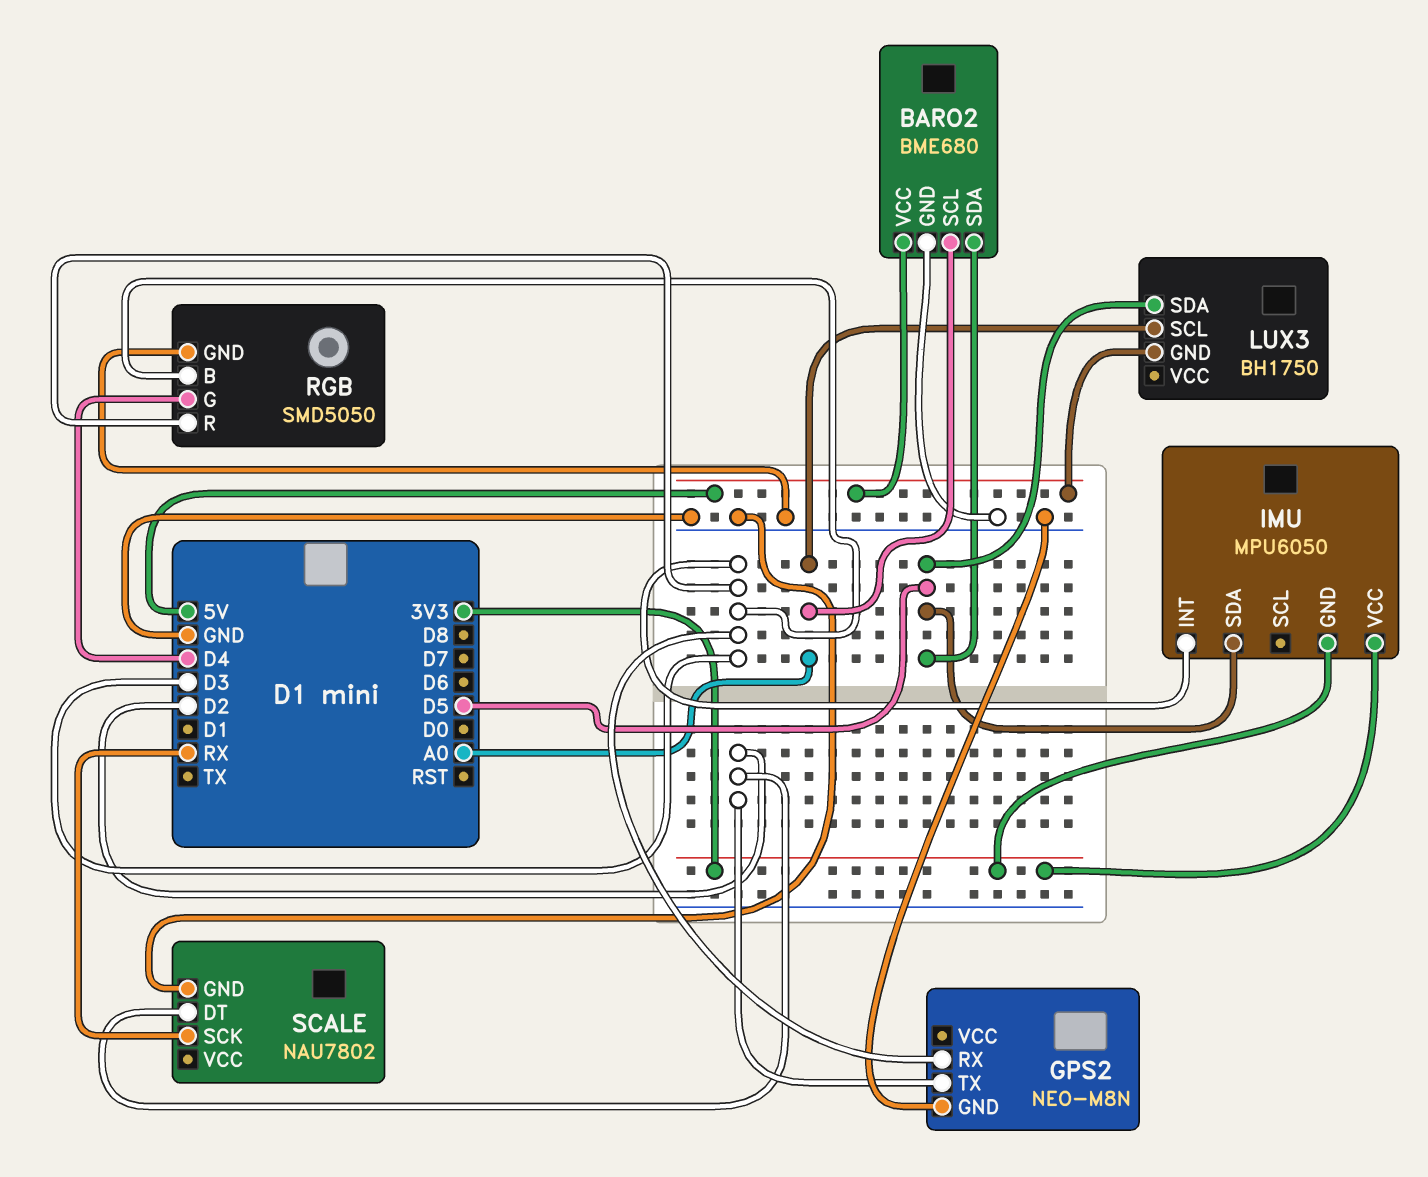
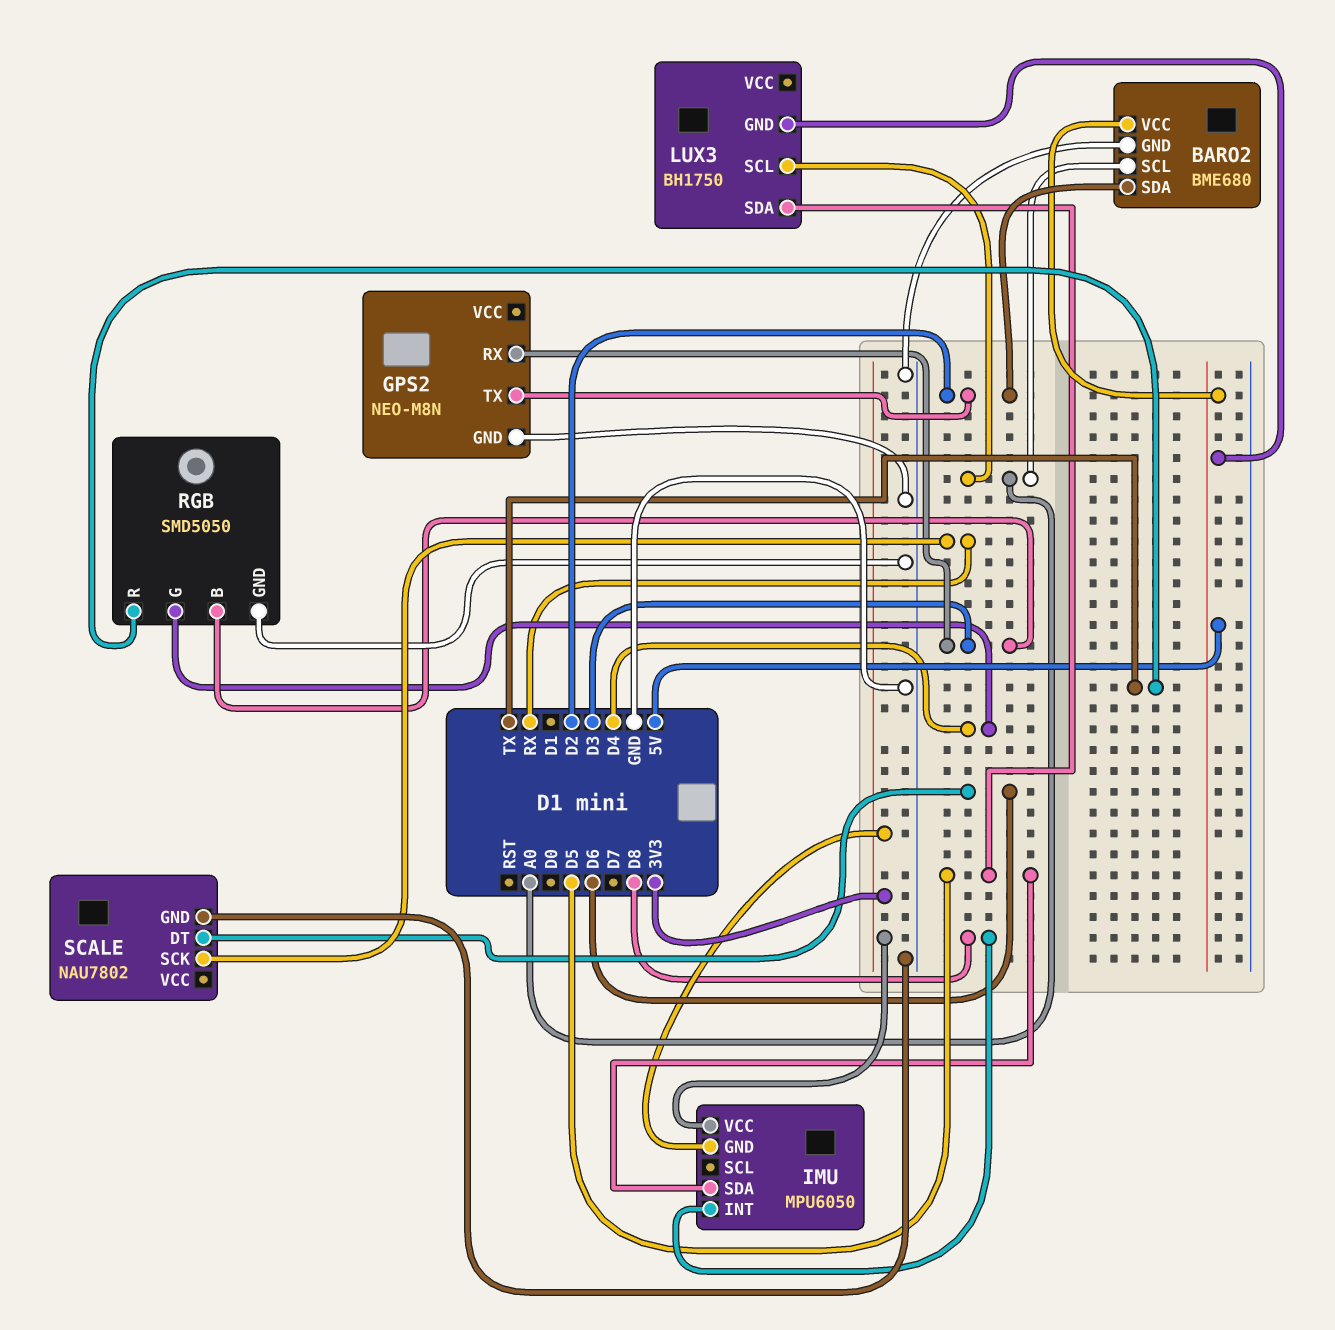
BARO2 pin SDA: D5 -> D2
IMU pin INT: D3 -> D8
RGB pin R: D3 -> TX
SCALE pin DT: D2 -> D6

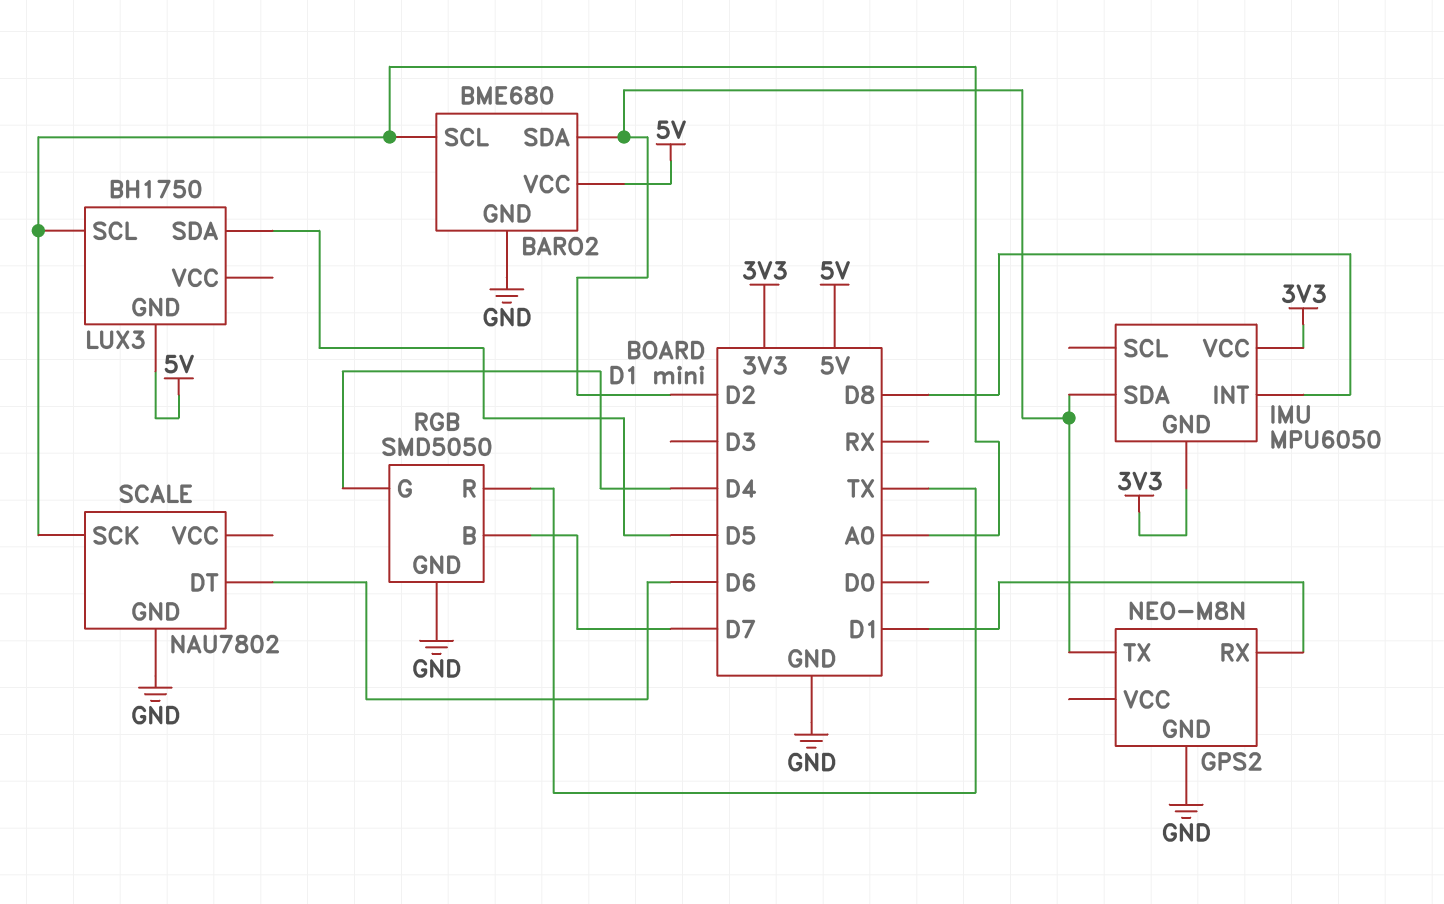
GPS2 pin RX: D3 -> D1
IMU pin SDA: D5 -> D2
RGB pin B: D3 -> D7
SCALE pin SCK: RX -> A0

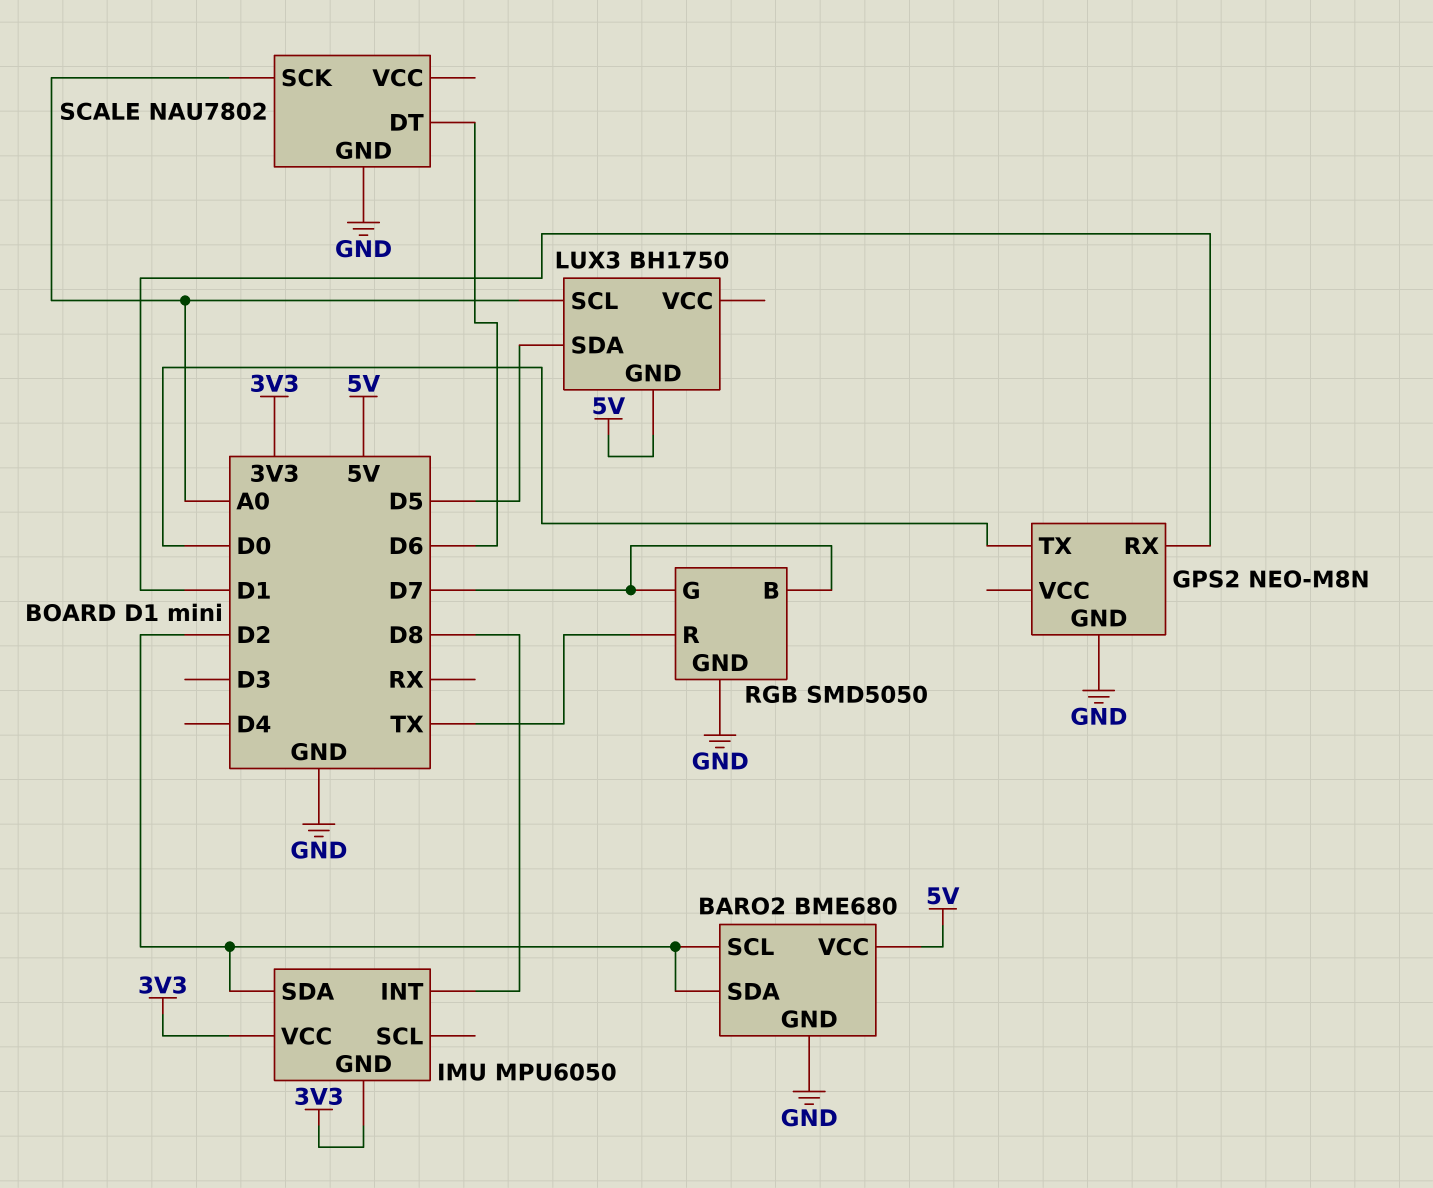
BARO2 pin SCL: A0 -> D2
GPS2 pin TX: D2 -> D0
RGB pin G: D4 -> D7

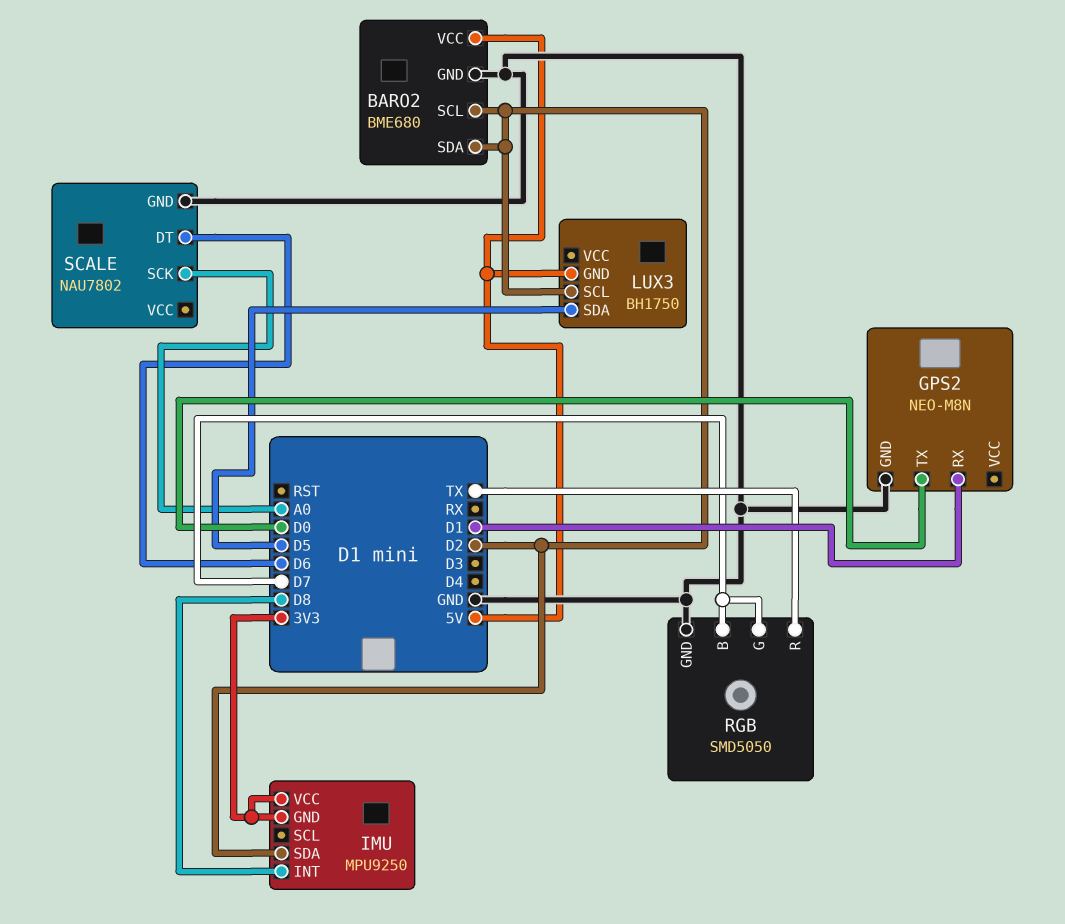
IMU: MPU6050 -> MPU9250
LUX3 pin SCL: A0 -> D2

